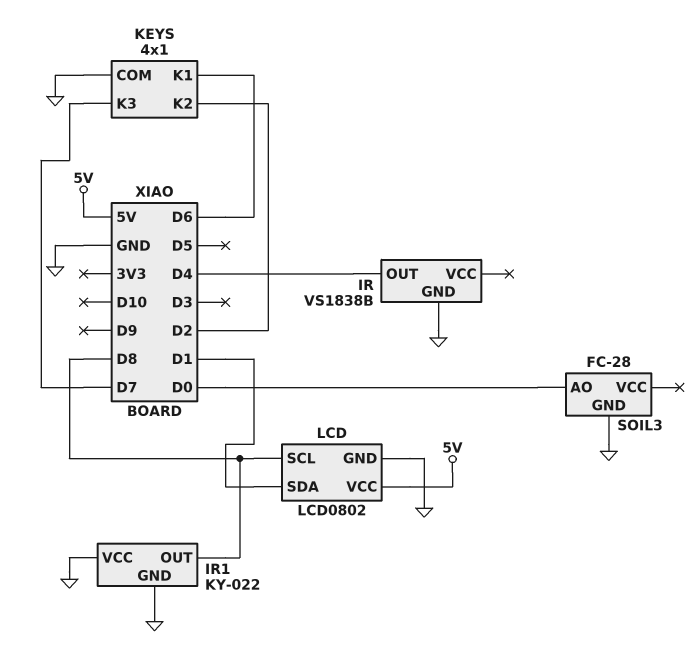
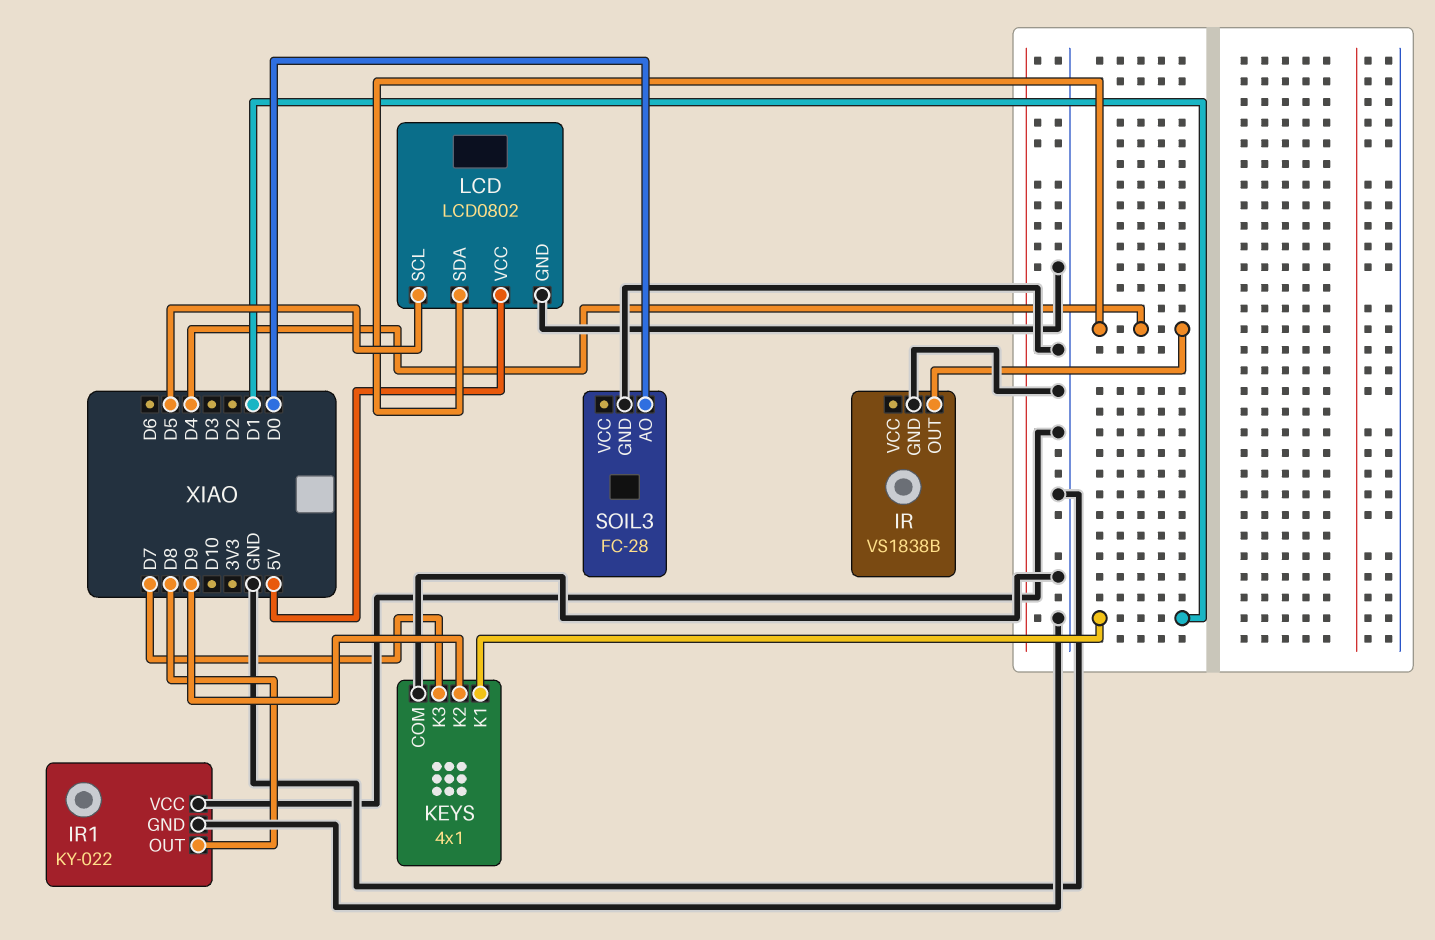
KEYS pin K1: D6 -> D1
KEYS pin K2: D2 -> D9
LCD pin SCL: D8 -> D5
LCD pin SDA: D1 -> D4

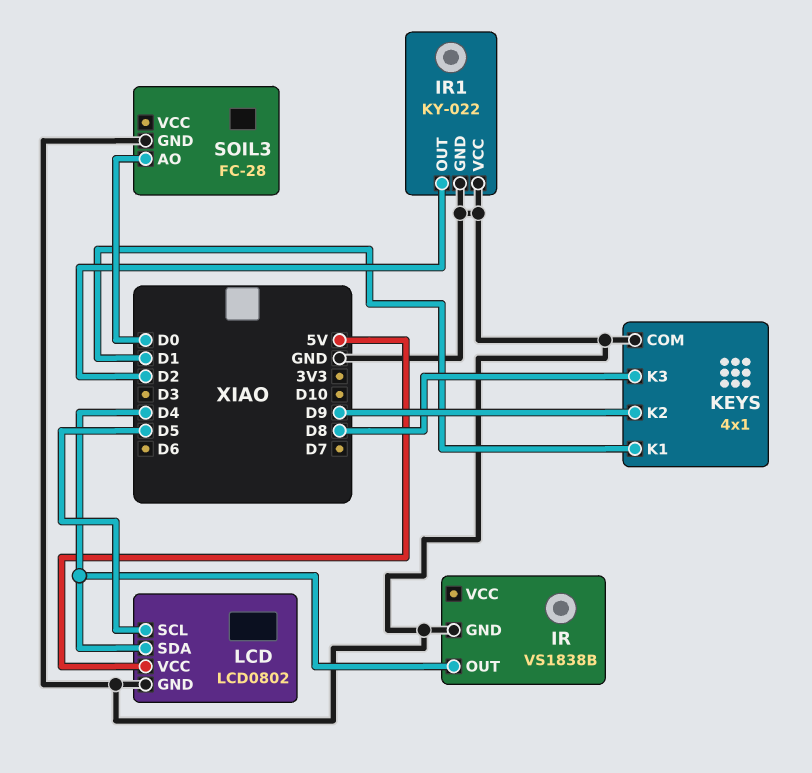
IR1 pin OUT: D8 -> D2
KEYS pin K3: D7 -> D8

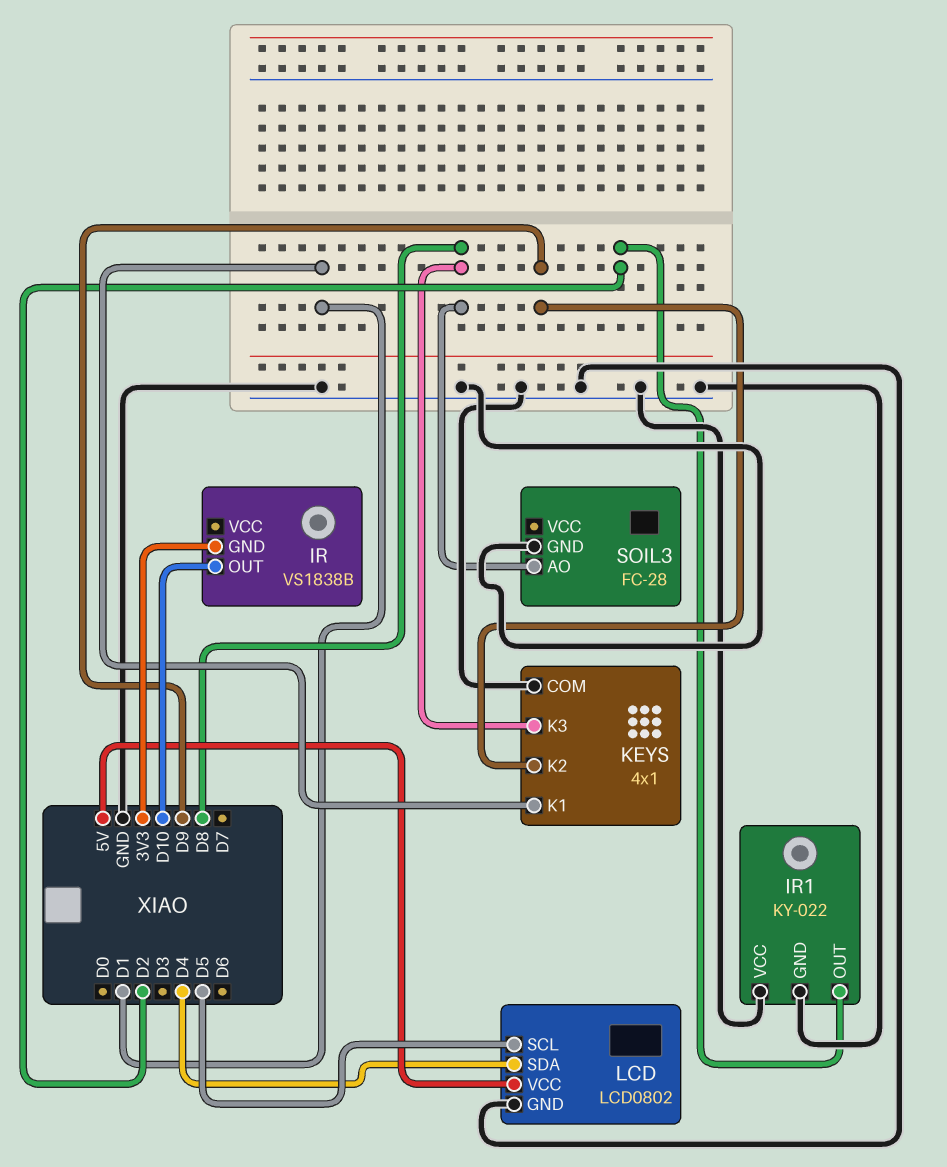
IR pin GND: GND -> 3V3
IR pin OUT: D4 -> D10
SOIL3 pin AO: D0 -> D8

